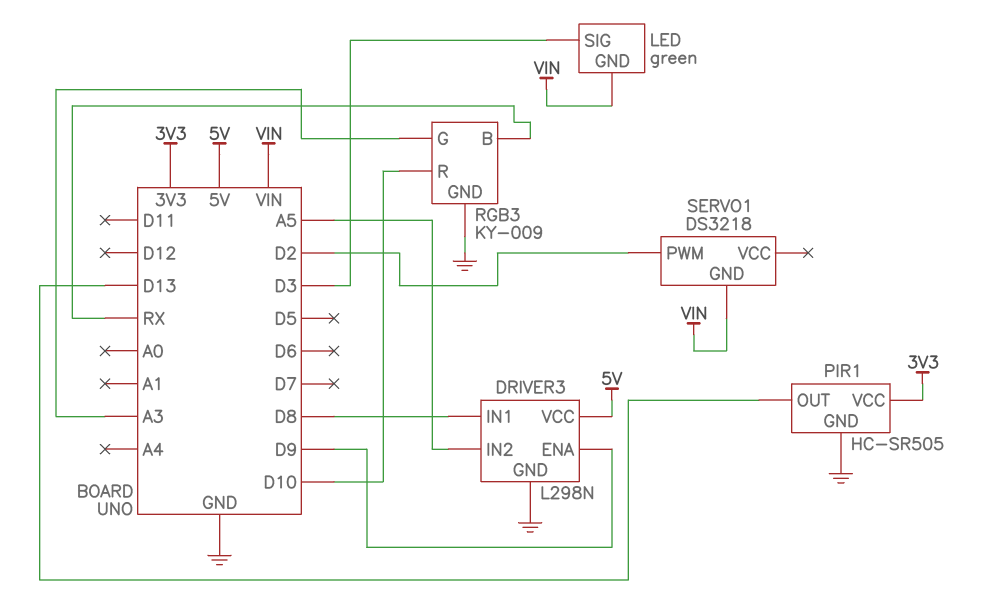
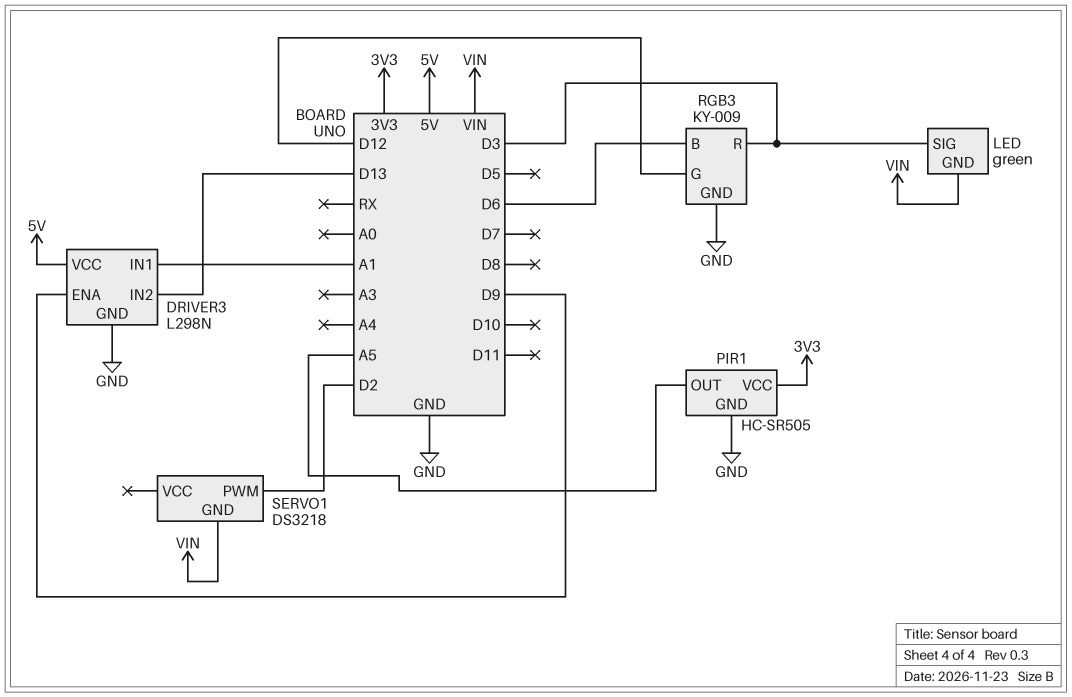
DRIVER3 pin IN1: D8 -> A1
DRIVER3 pin IN2: A5 -> D13
PIR1 pin OUT: D13 -> A5
RGB3 pin B: RX -> D6
RGB3 pin G: A3 -> D12
RGB3 pin R: D10 -> D3

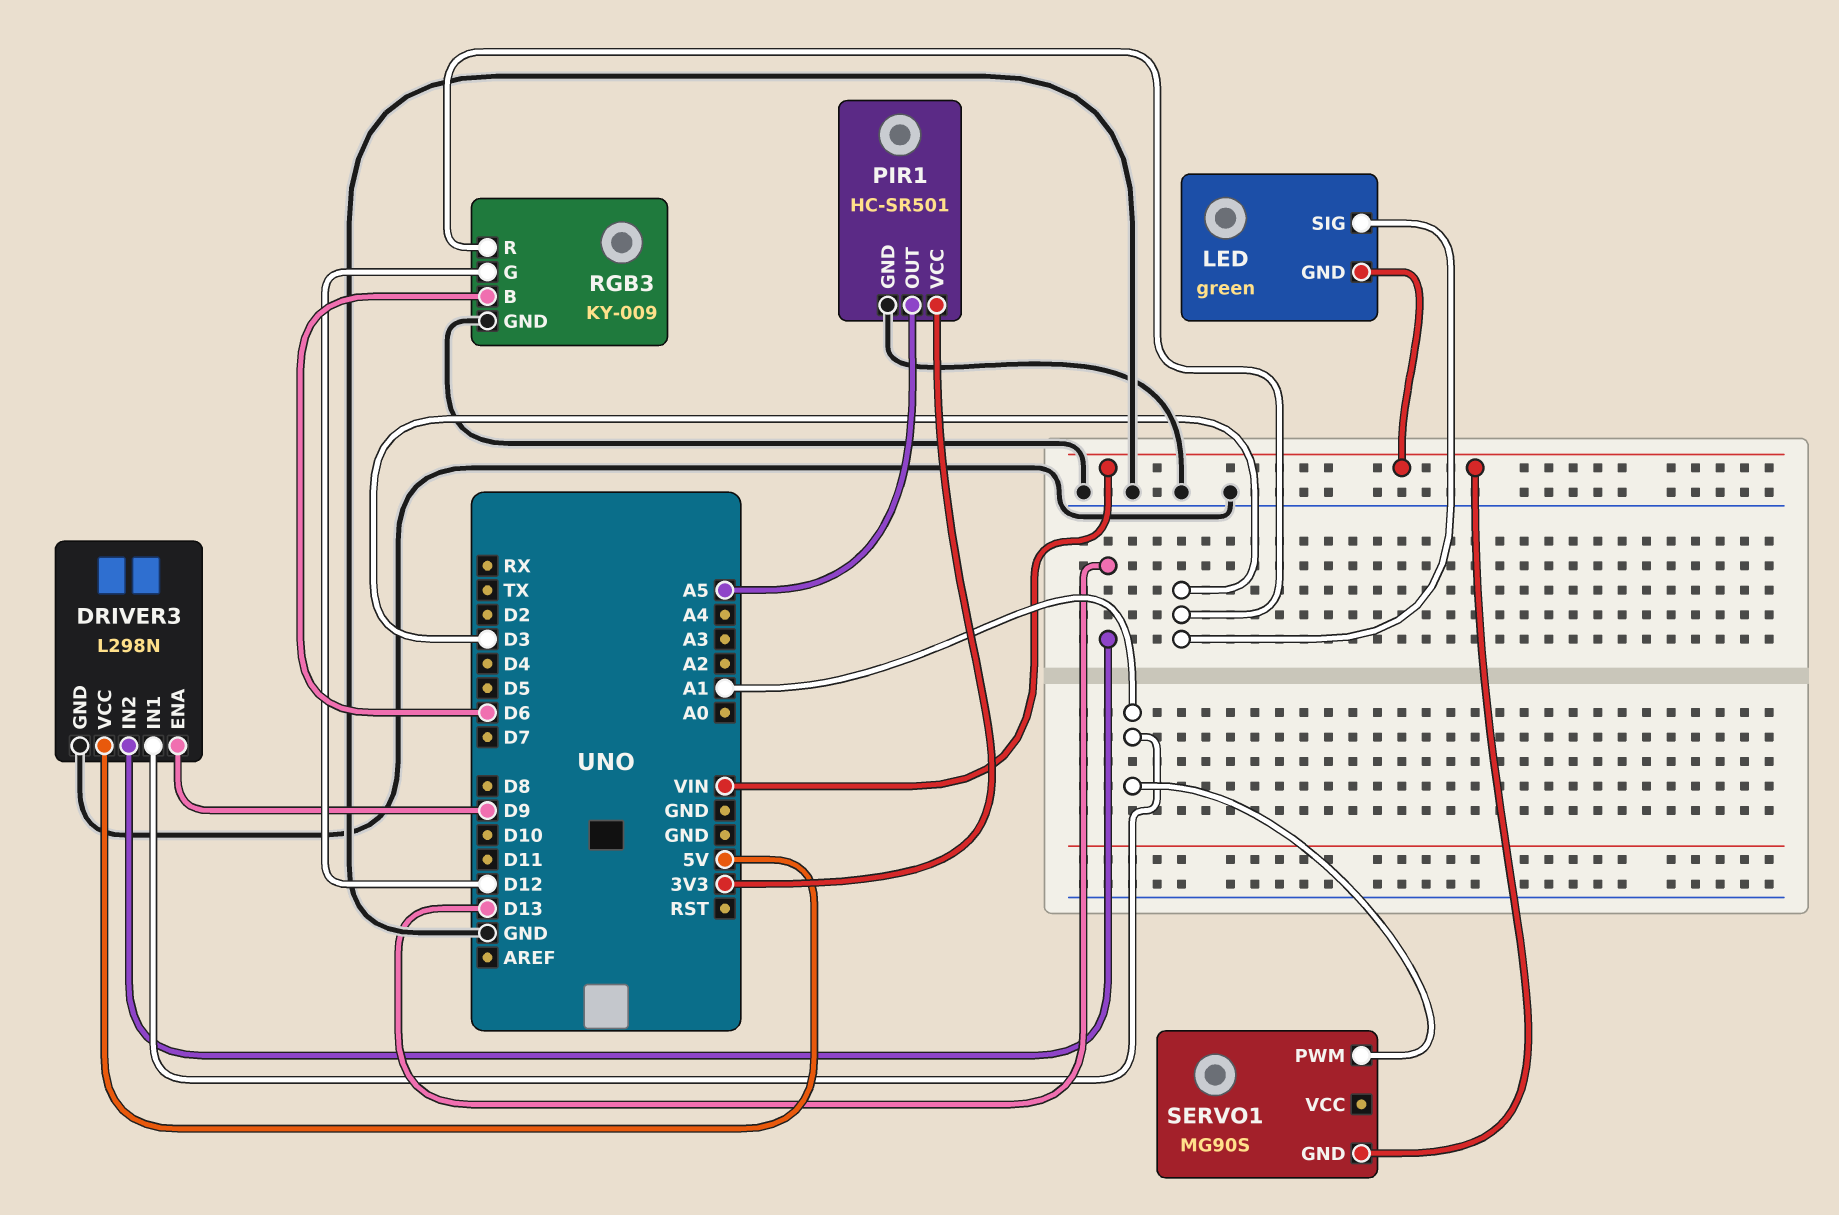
PIR1: HC-SR505 -> HC-SR501
SERVO1: DS3218 -> MG90S
SERVO1 pin PWM: D2 -> A1

